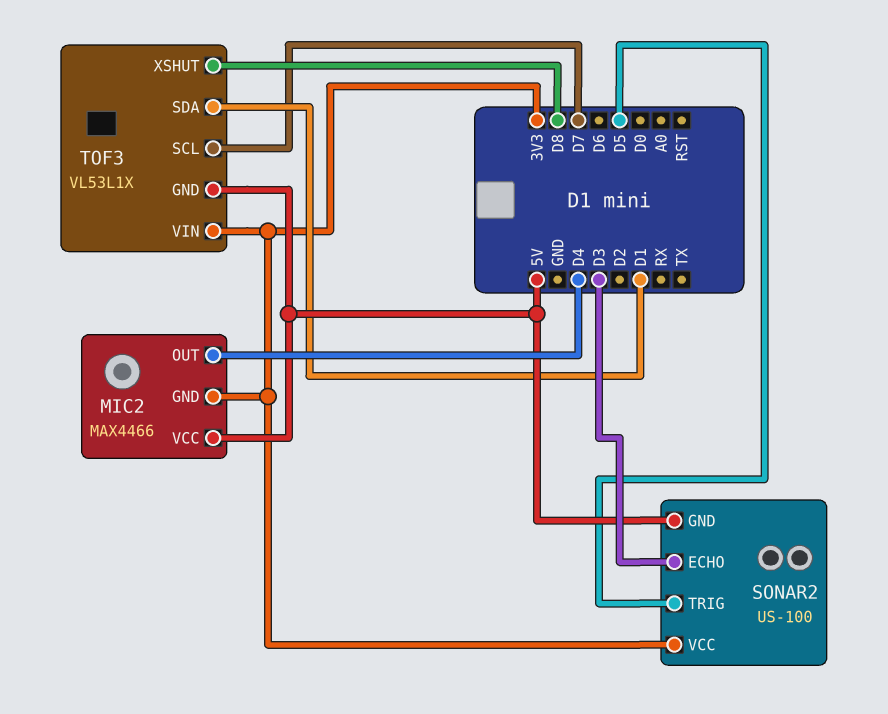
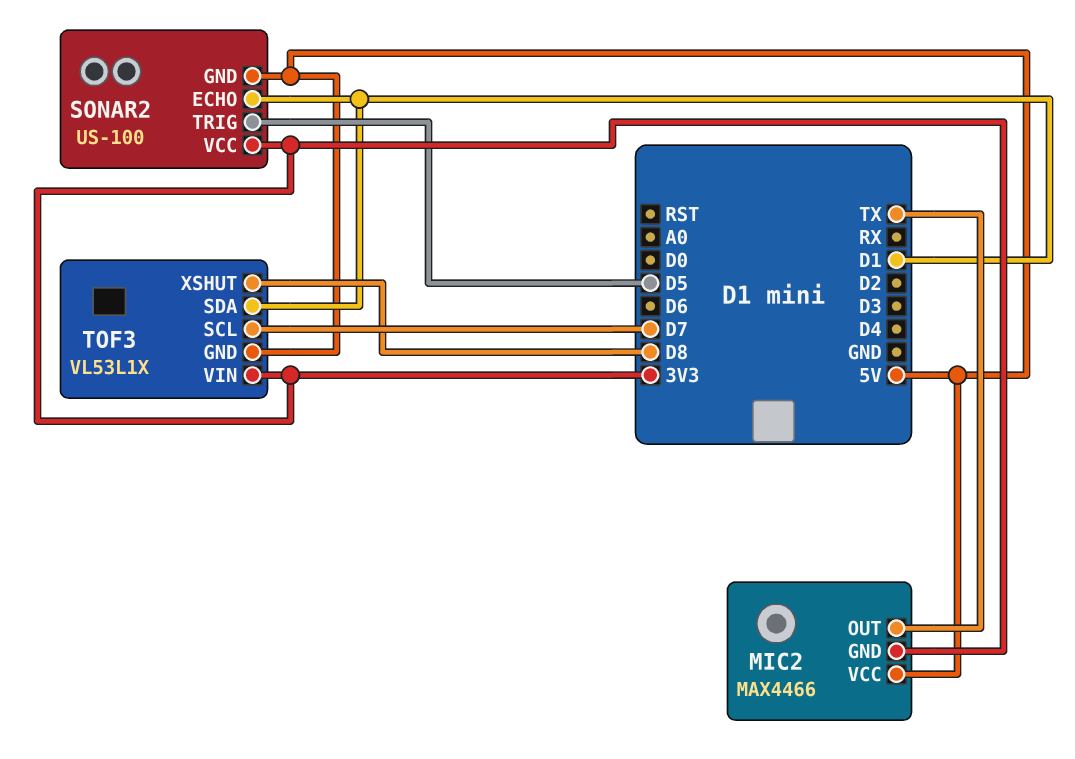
MIC2 pin OUT: D4 -> TX
SONAR2 pin ECHO: D3 -> D1

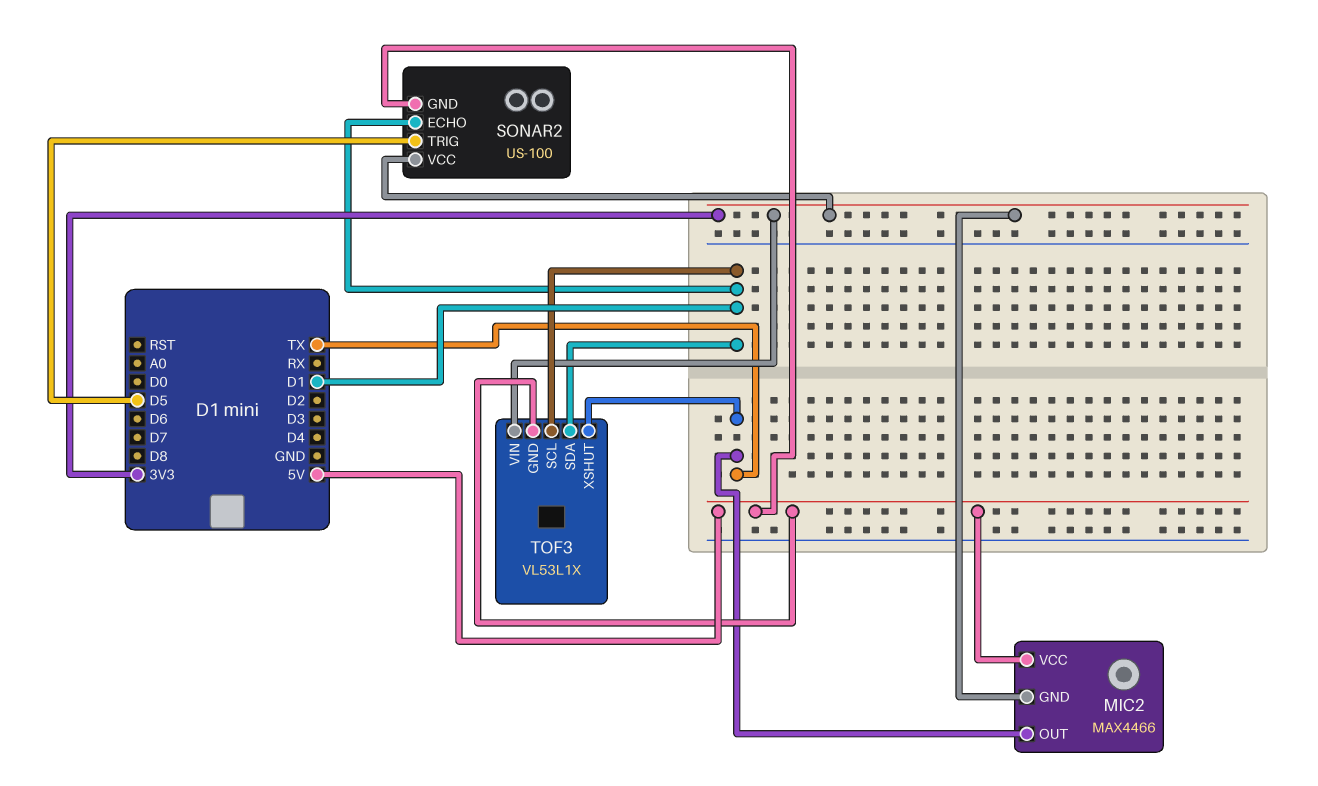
TOF3 pin SCL: D7 -> D1
TOF3 pin XSHUT: D8 -> TX

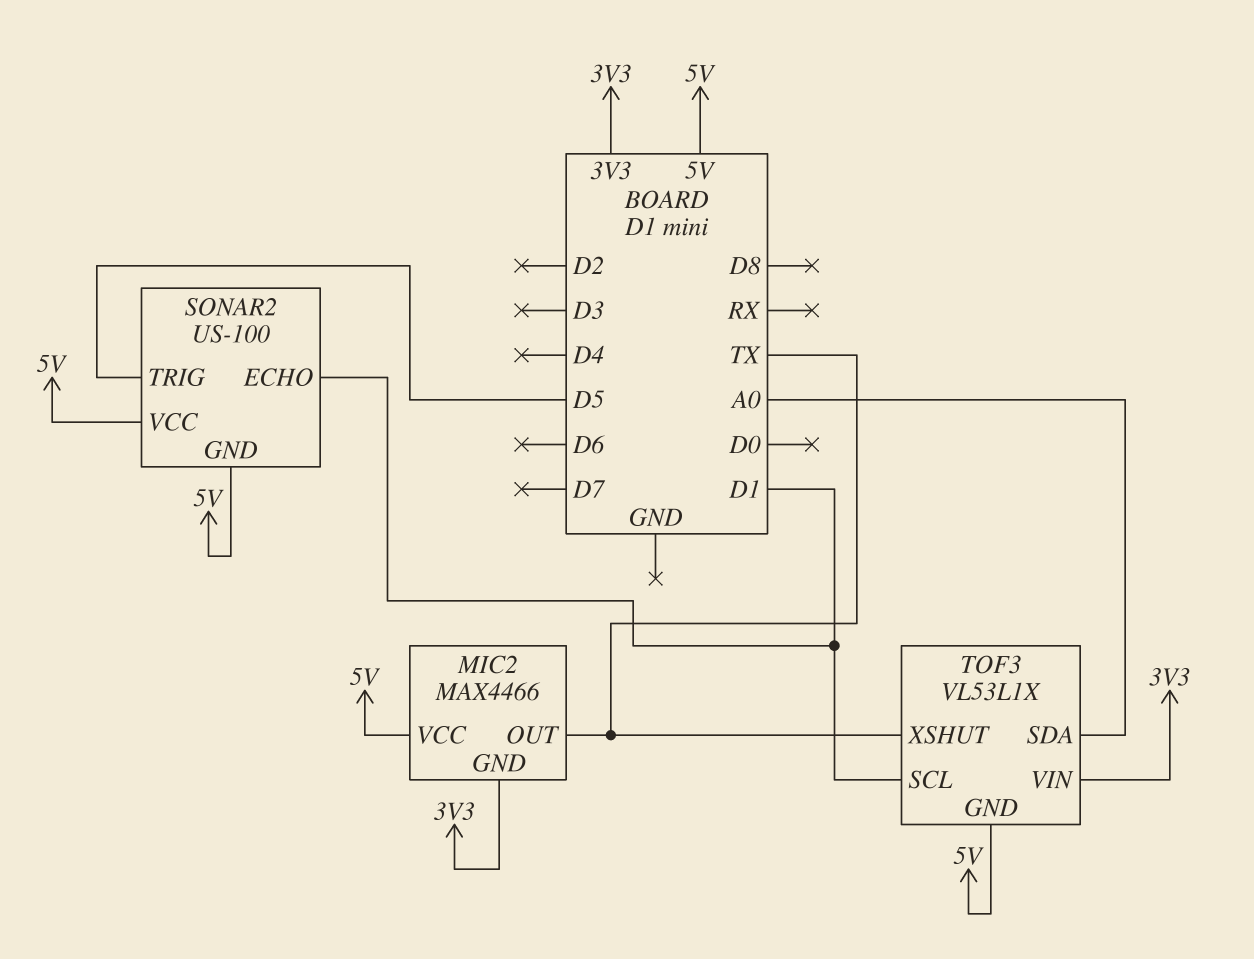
SONAR2 pin VCC: 3V3 -> 5V
TOF3 pin SDA: D1 -> A0

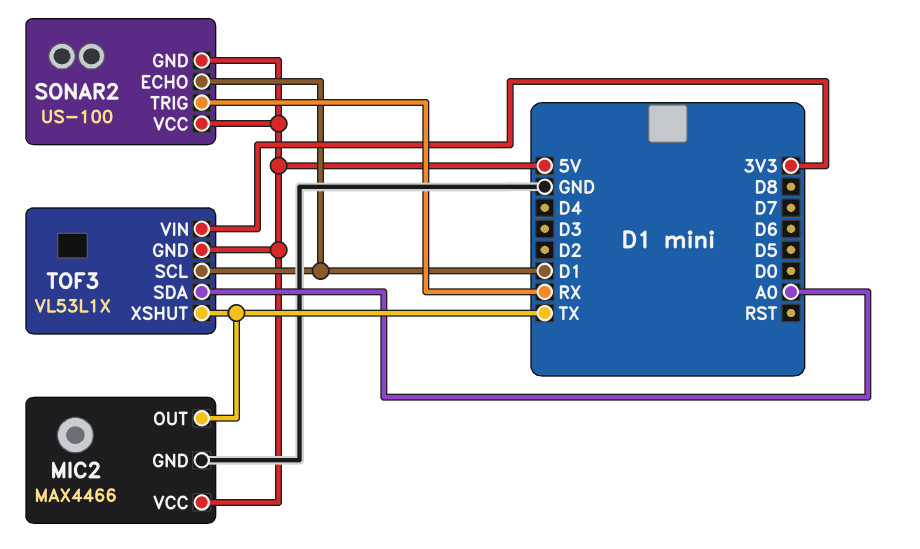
MIC2 pin GND: 3V3 -> GND
SONAR2 pin TRIG: D5 -> RX

